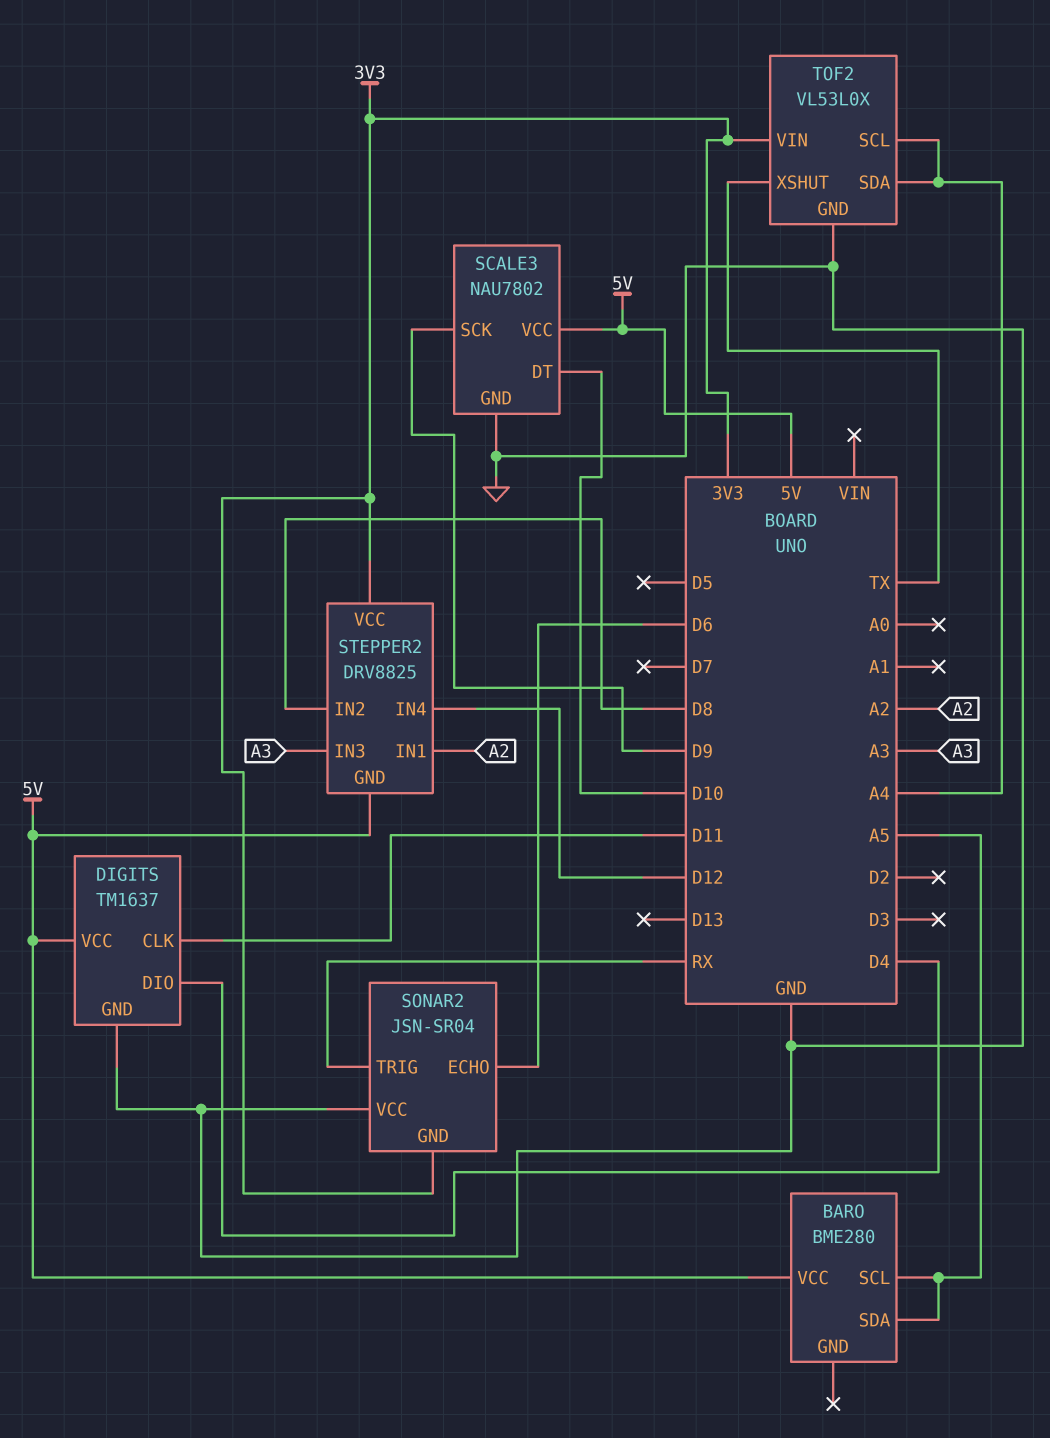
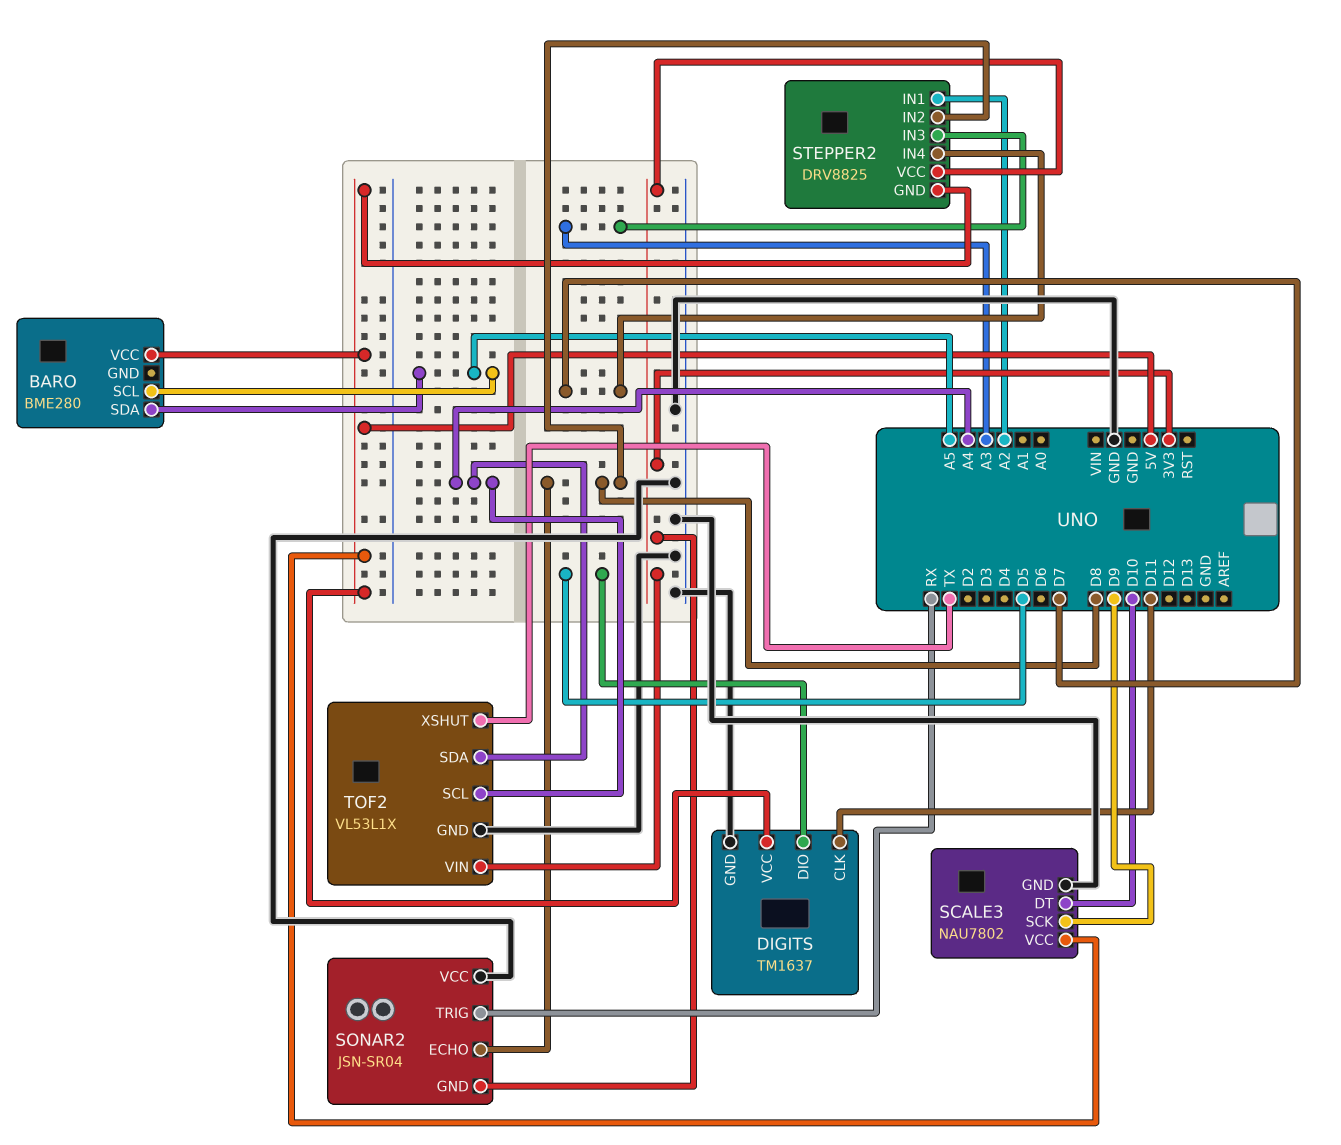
DIGITS pin DIO: D4 -> D5
SONAR2 pin ECHO: D6 -> D8
STEPPER2 pin IN4: D12 -> D7
TOF2: VL53L0X -> VL53L1X

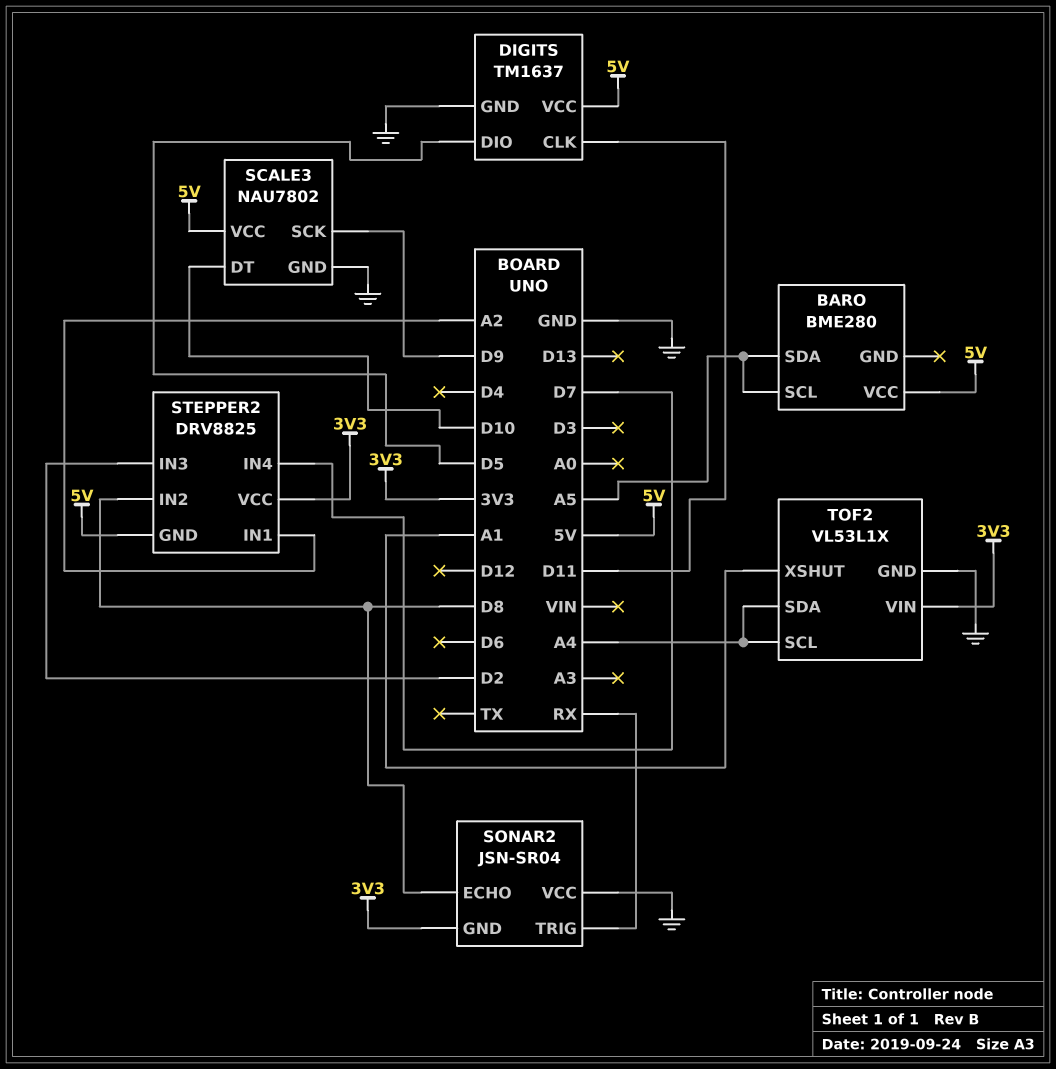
STEPPER2 pin IN3: A3 -> D2
TOF2 pin XSHUT: TX -> A1

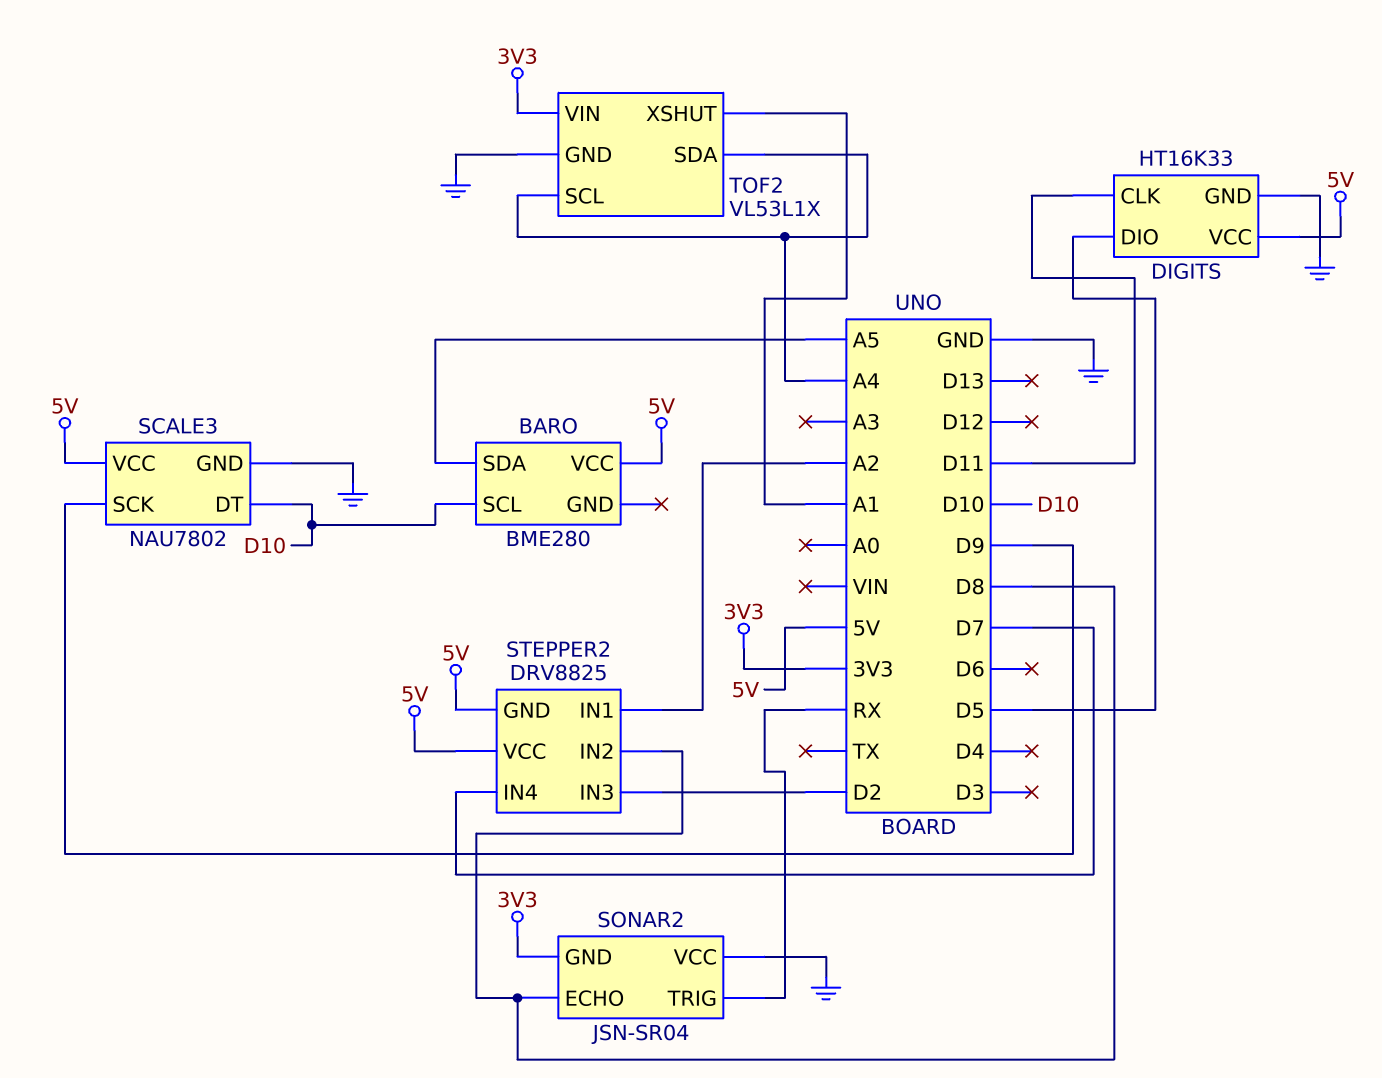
BARO pin SCL: A5 -> D10
DIGITS: TM1637 -> HT16K33
STEPPER2 pin VCC: 3V3 -> 5V

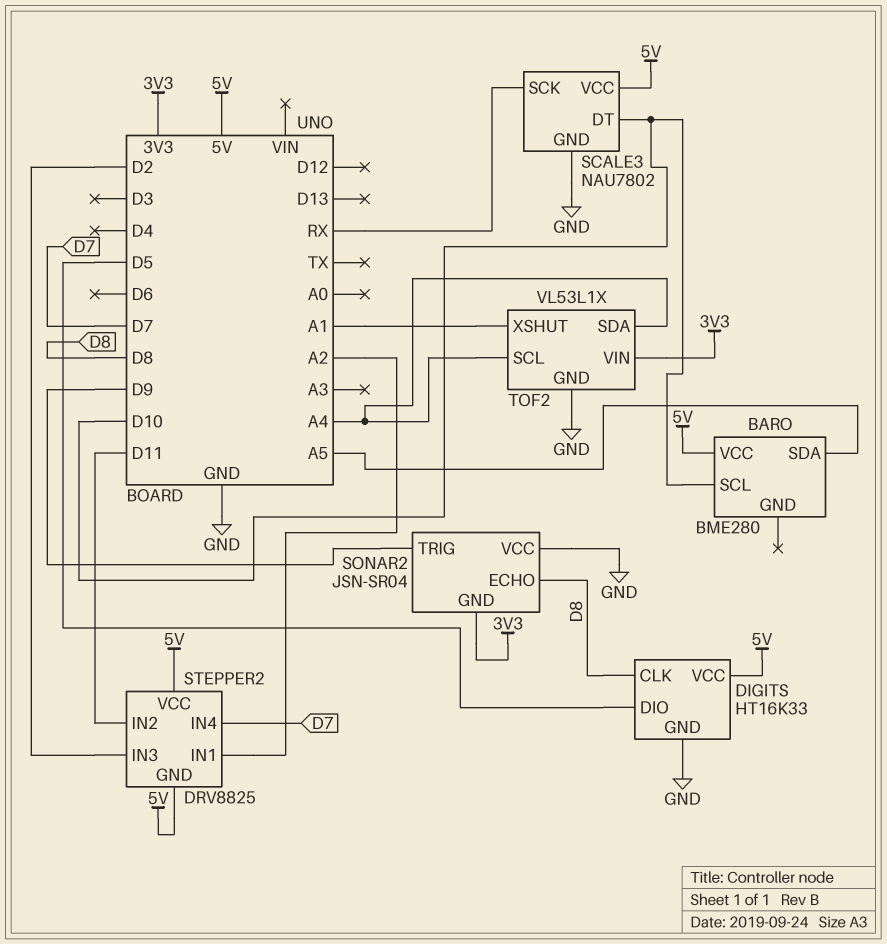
DIGITS pin CLK: D11 -> D8
SCALE3 pin SCK: D9 -> RX
SONAR2 pin TRIG: RX -> D9
STEPPER2 pin IN2: D8 -> D11

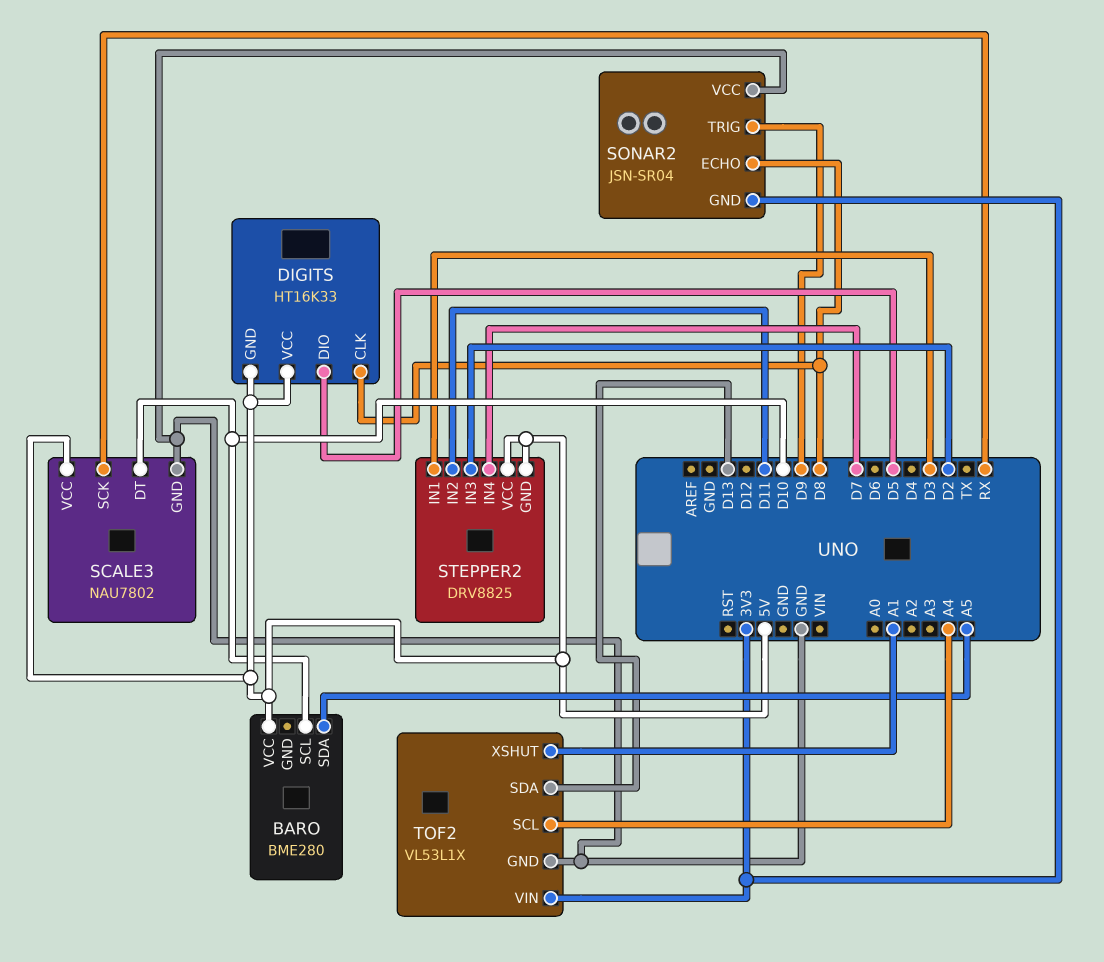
DIGITS pin GND: GND -> 5V
STEPPER2 pin IN1: A2 -> D3
TOF2 pin SDA: A4 -> D13

